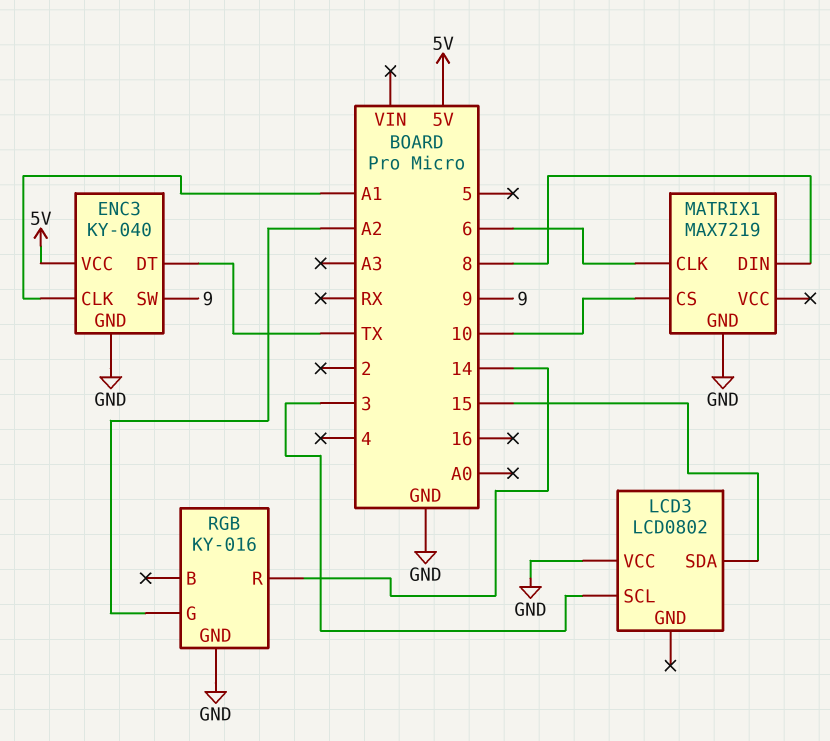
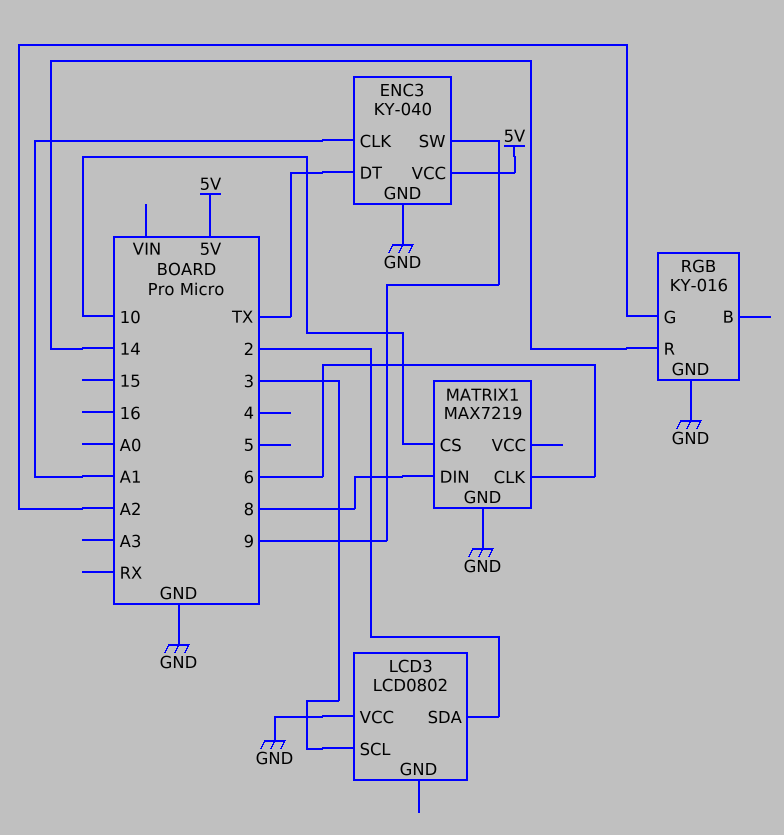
LCD3 pin SDA: 15 -> 2

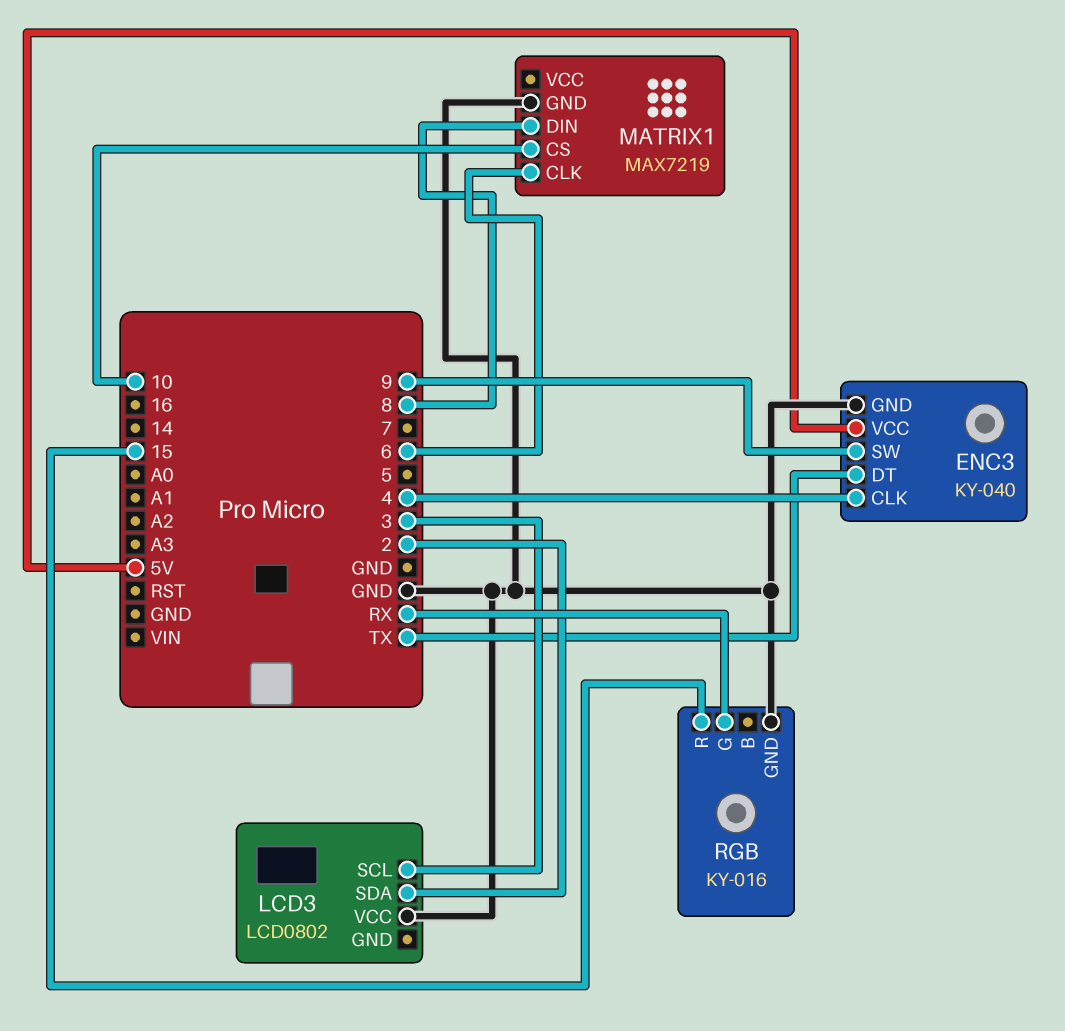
ENC3 pin CLK: A1 -> 4
RGB pin G: A2 -> RX
RGB pin R: 14 -> 15

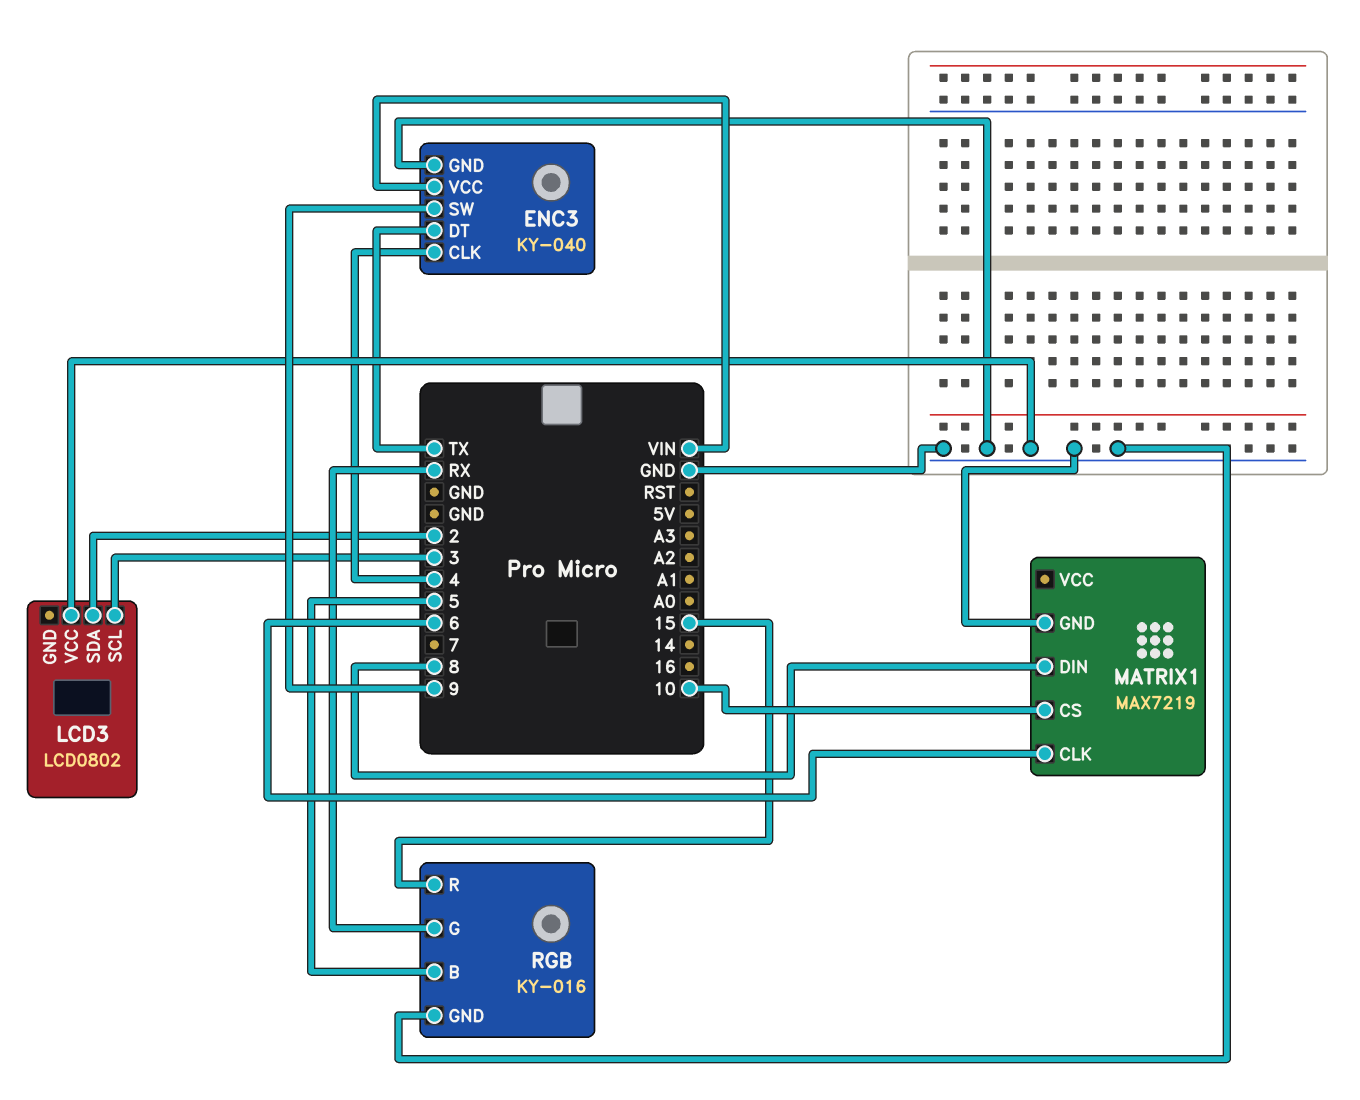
ENC3 pin VCC: 5V -> VIN
RGB pin B: none -> 5

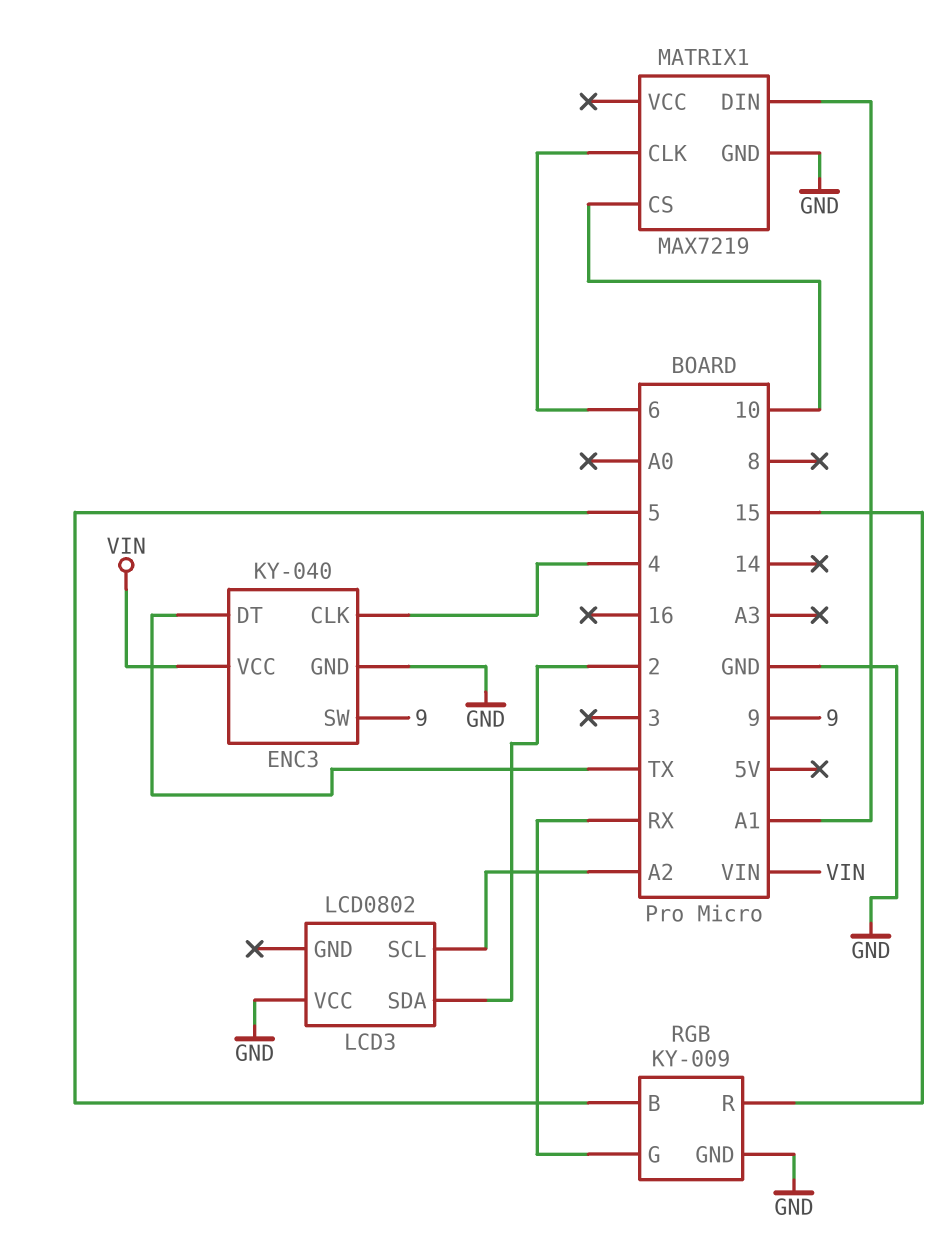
LCD3 pin SCL: 3 -> A2
MATRIX1 pin DIN: 8 -> A1
RGB: KY-016 -> KY-009

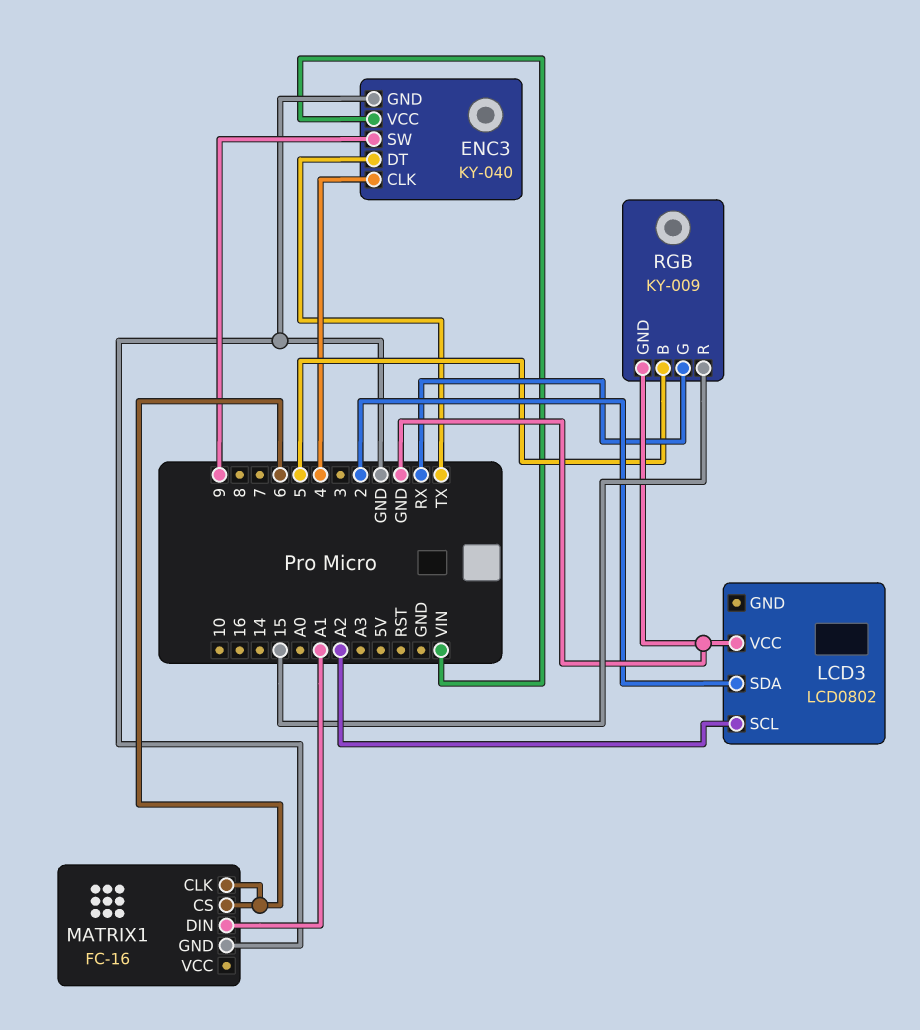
MATRIX1: MAX7219 -> FC-16
MATRIX1 pin CS: 10 -> 6

